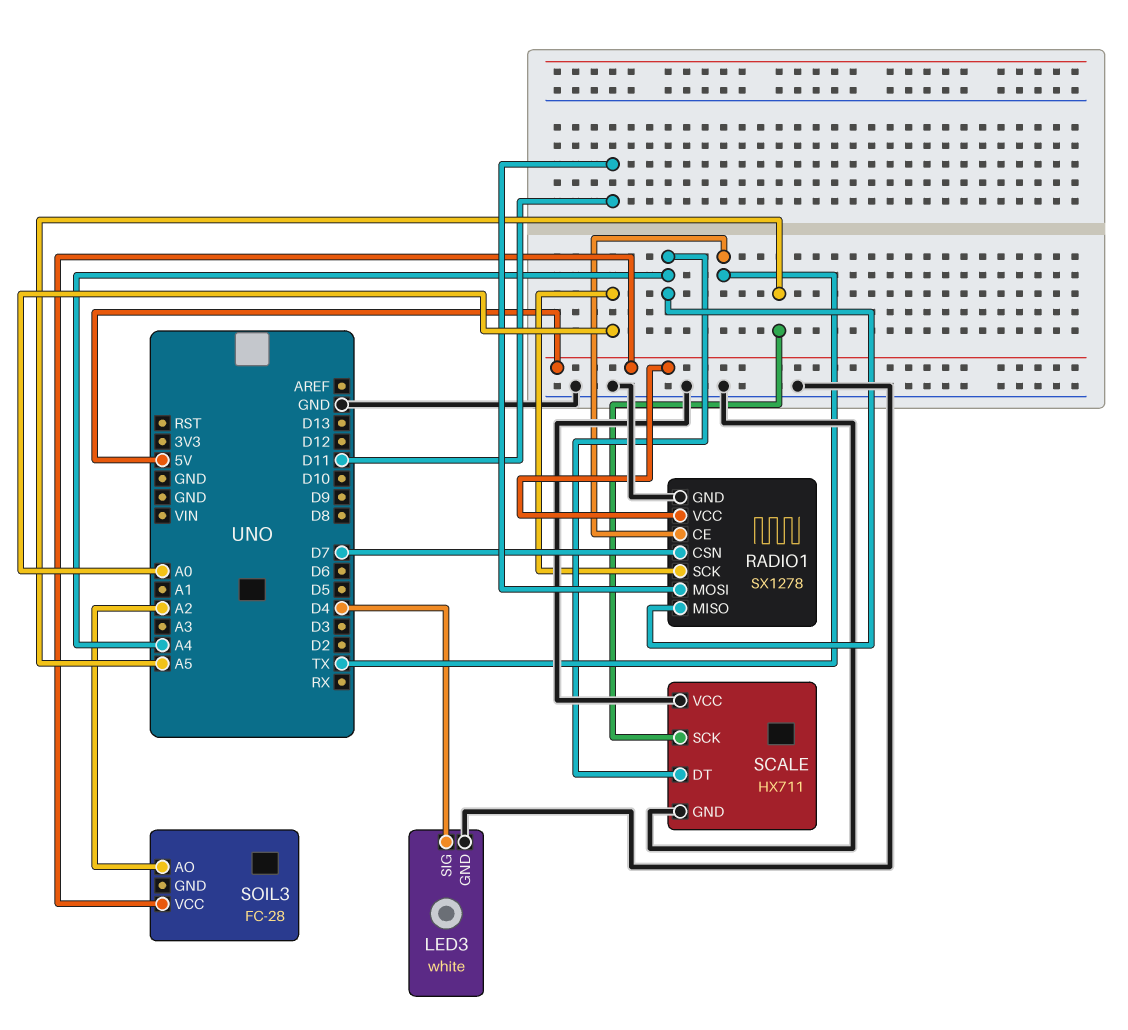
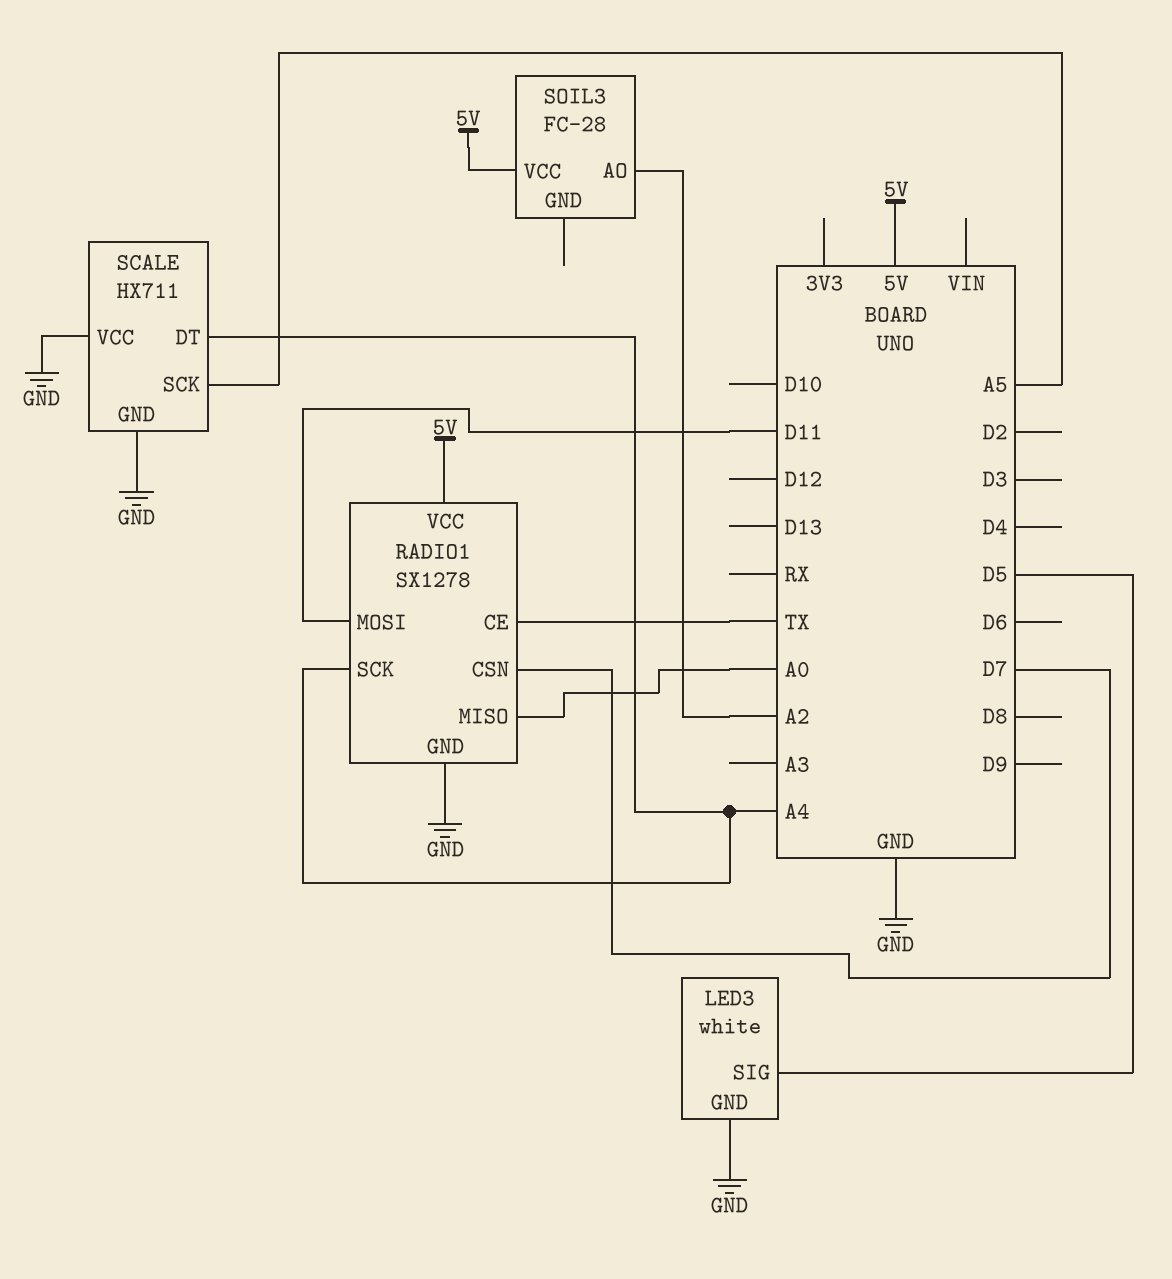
LED3 pin SIG: D4 -> D5
RADIO1 pin MISO: A4 -> A0
RADIO1 pin SCK: A0 -> A4

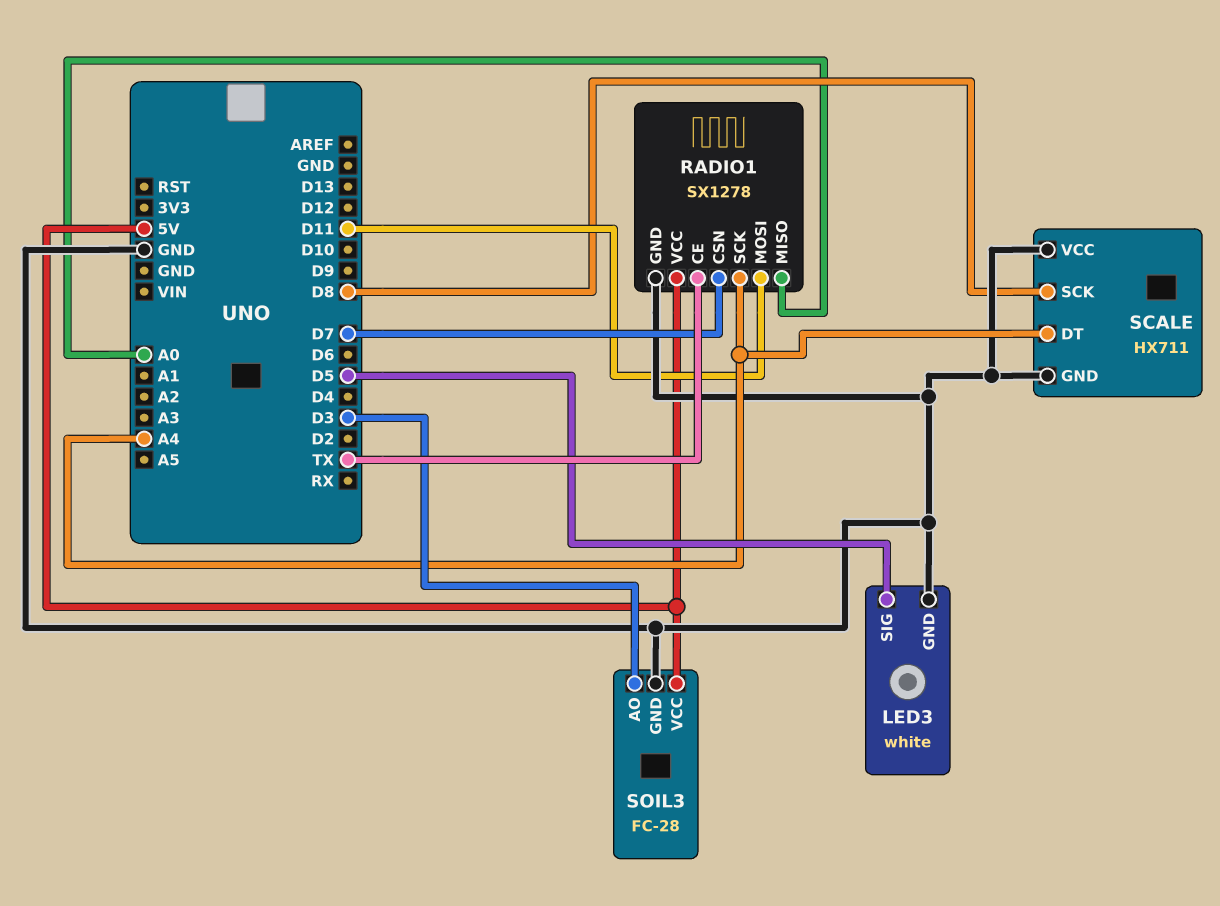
SCALE pin SCK: A5 -> D8
SOIL3 pin AO: A2 -> D3
SOIL3 pin GND: none -> GND

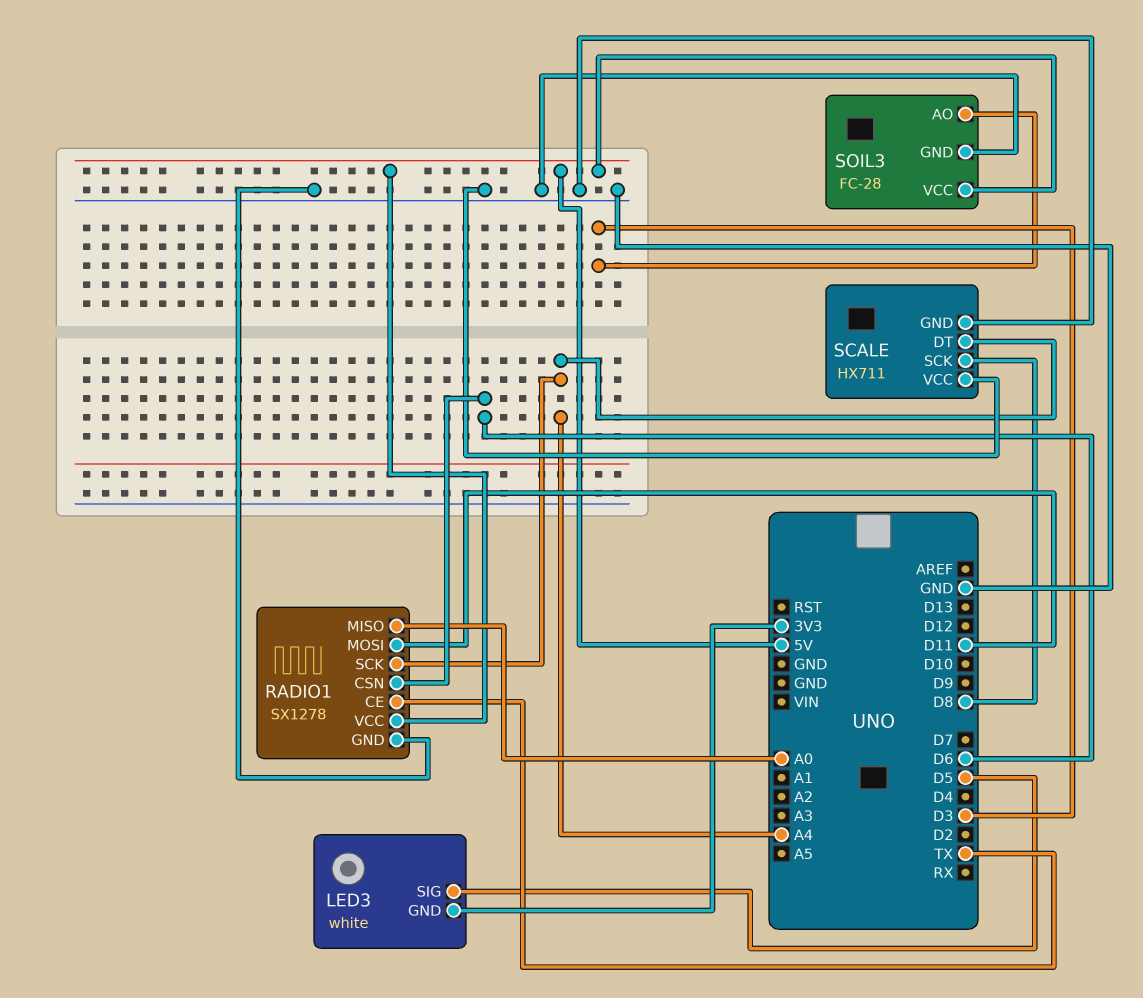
LED3 pin GND: GND -> 3V3
RADIO1 pin CSN: D7 -> D6

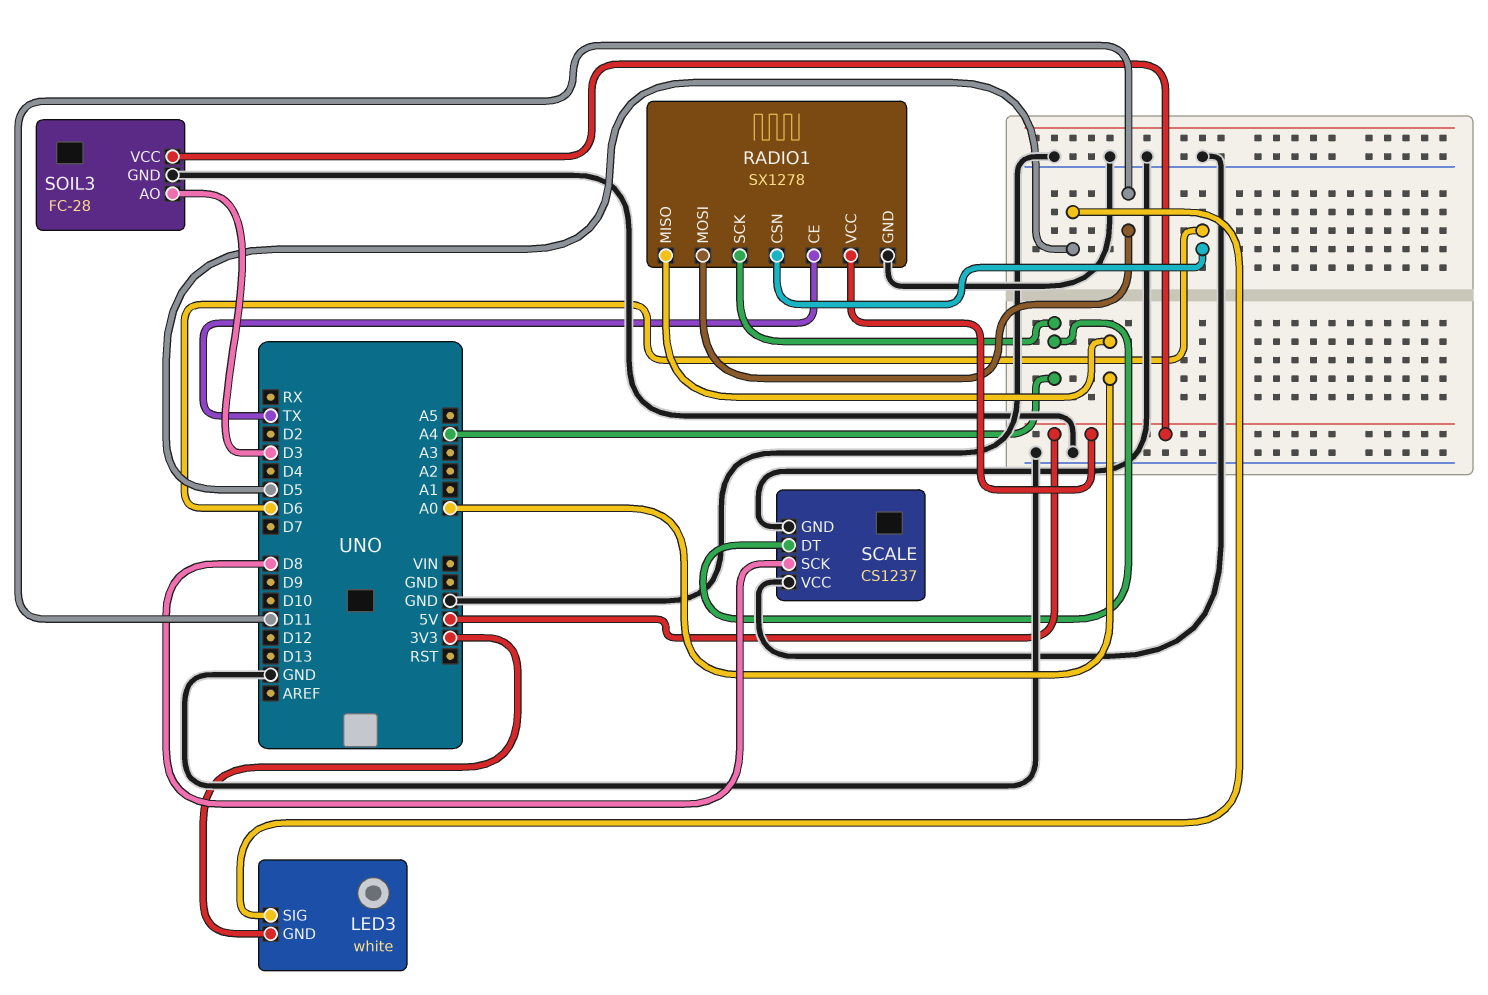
SCALE: HX711 -> CS1237

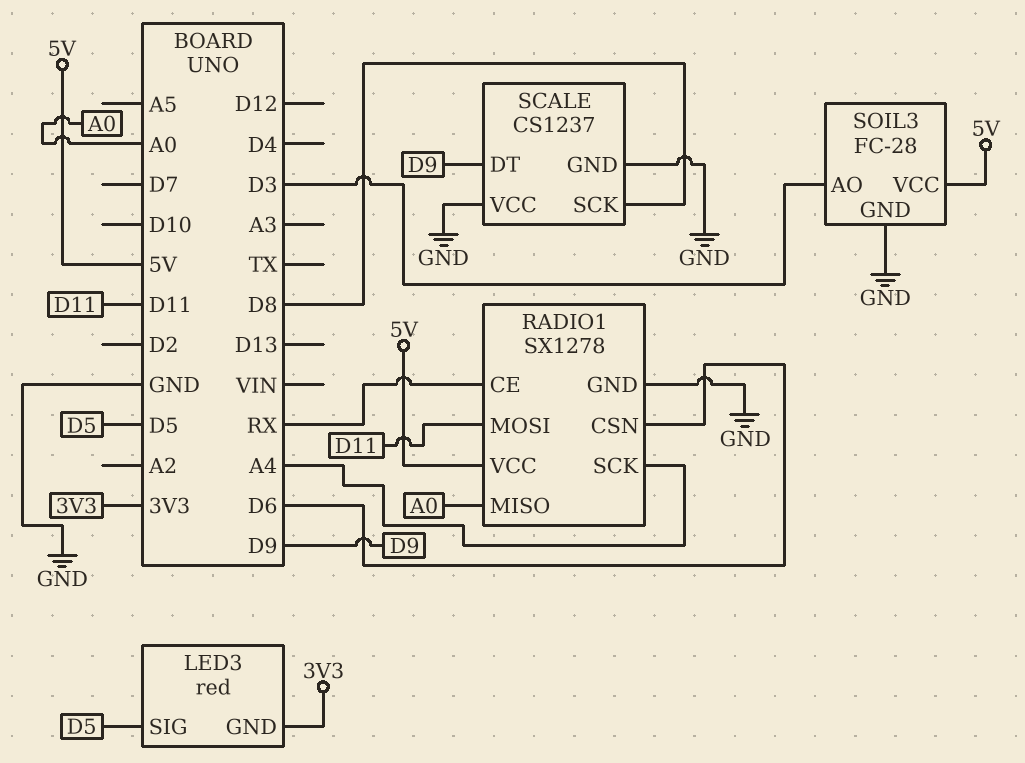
LED3: white -> red
RADIO1 pin CE: TX -> RX
SCALE pin DT: A4 -> D9

